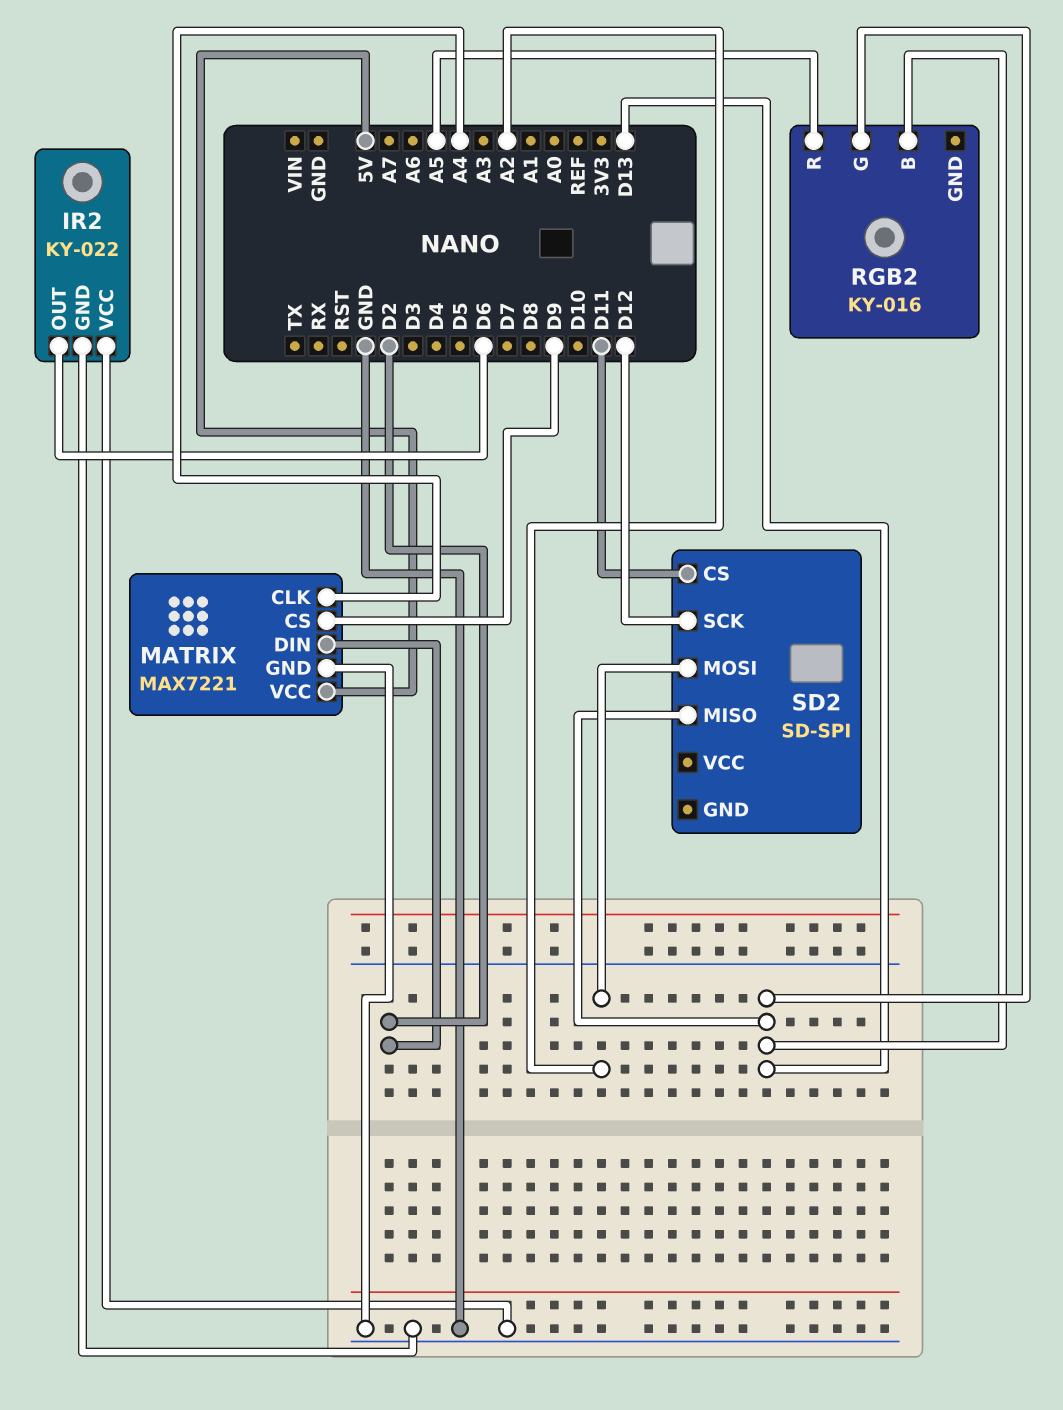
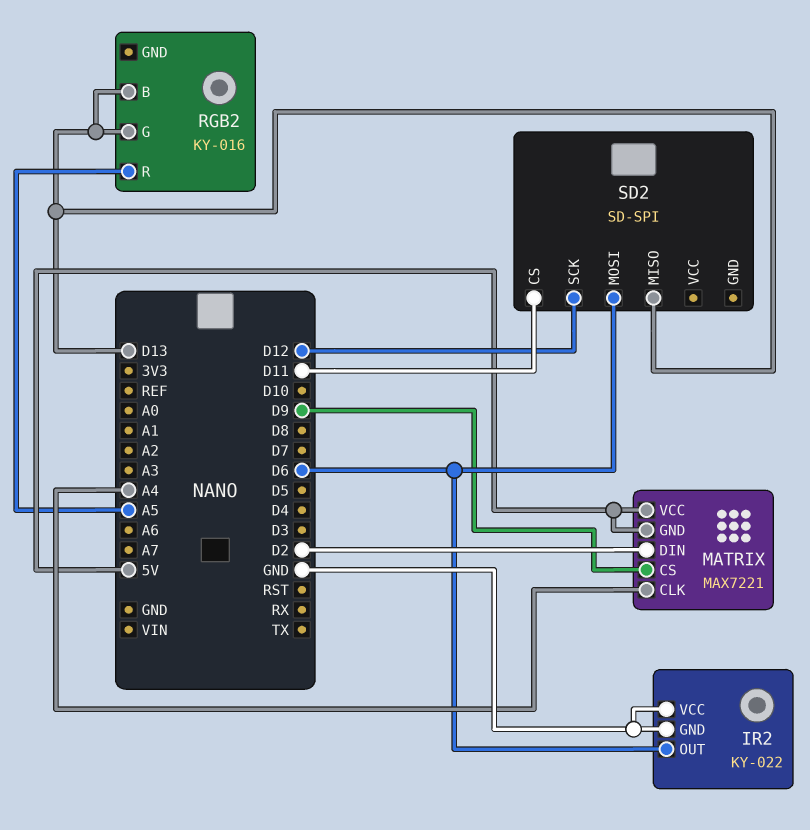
MATRIX pin GND: GND -> 5V
SD2 pin MOSI: A2 -> D6

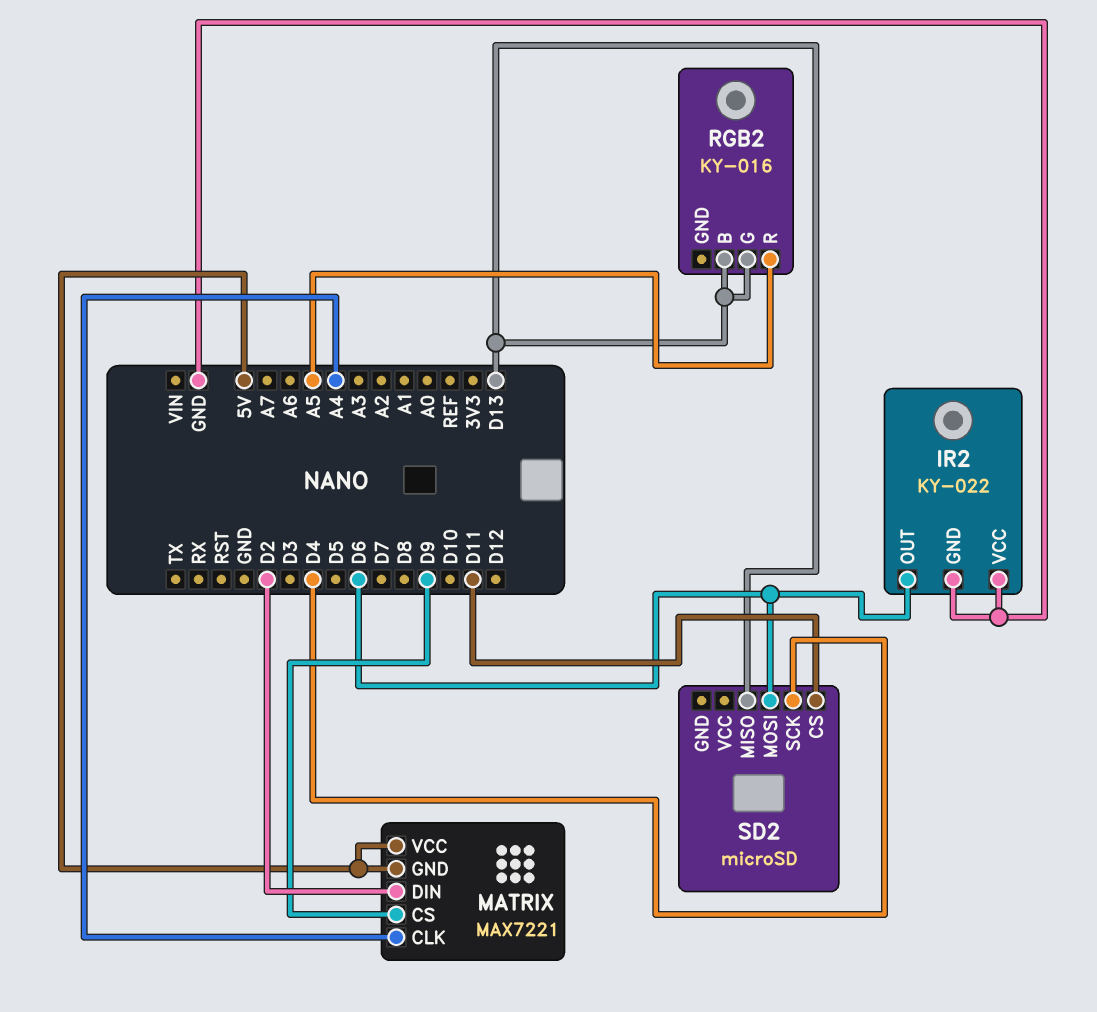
SD2: SD-SPI -> microSD
SD2 pin SCK: D12 -> D4

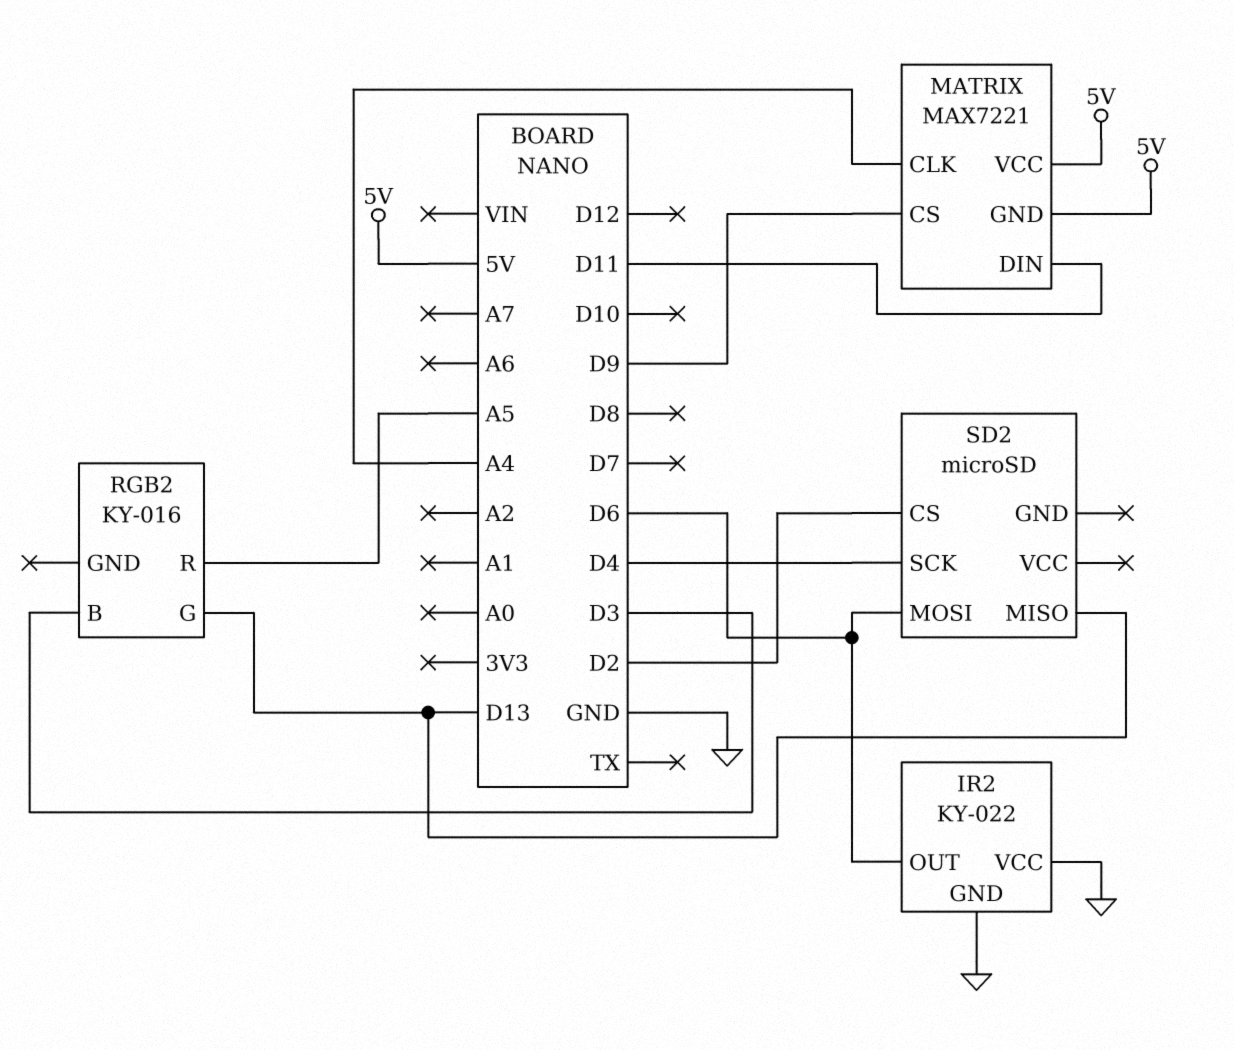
MATRIX pin DIN: D2 -> D11
RGB2 pin B: D13 -> D3
SD2 pin CS: D11 -> D2

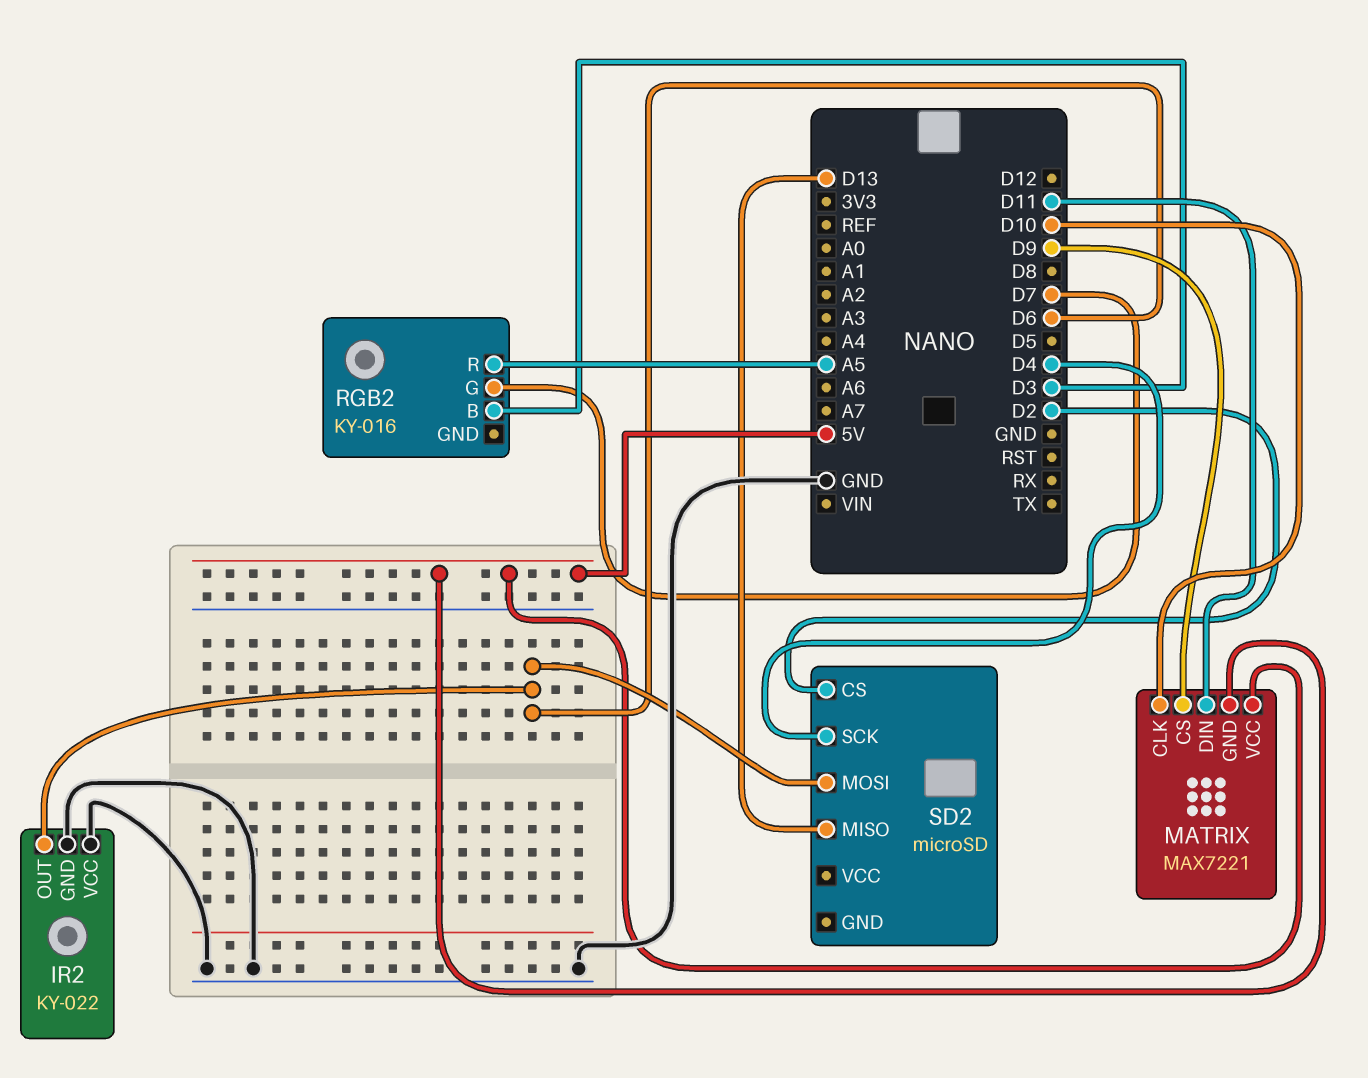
MATRIX pin CLK: A4 -> D10
RGB2 pin G: D13 -> D7

